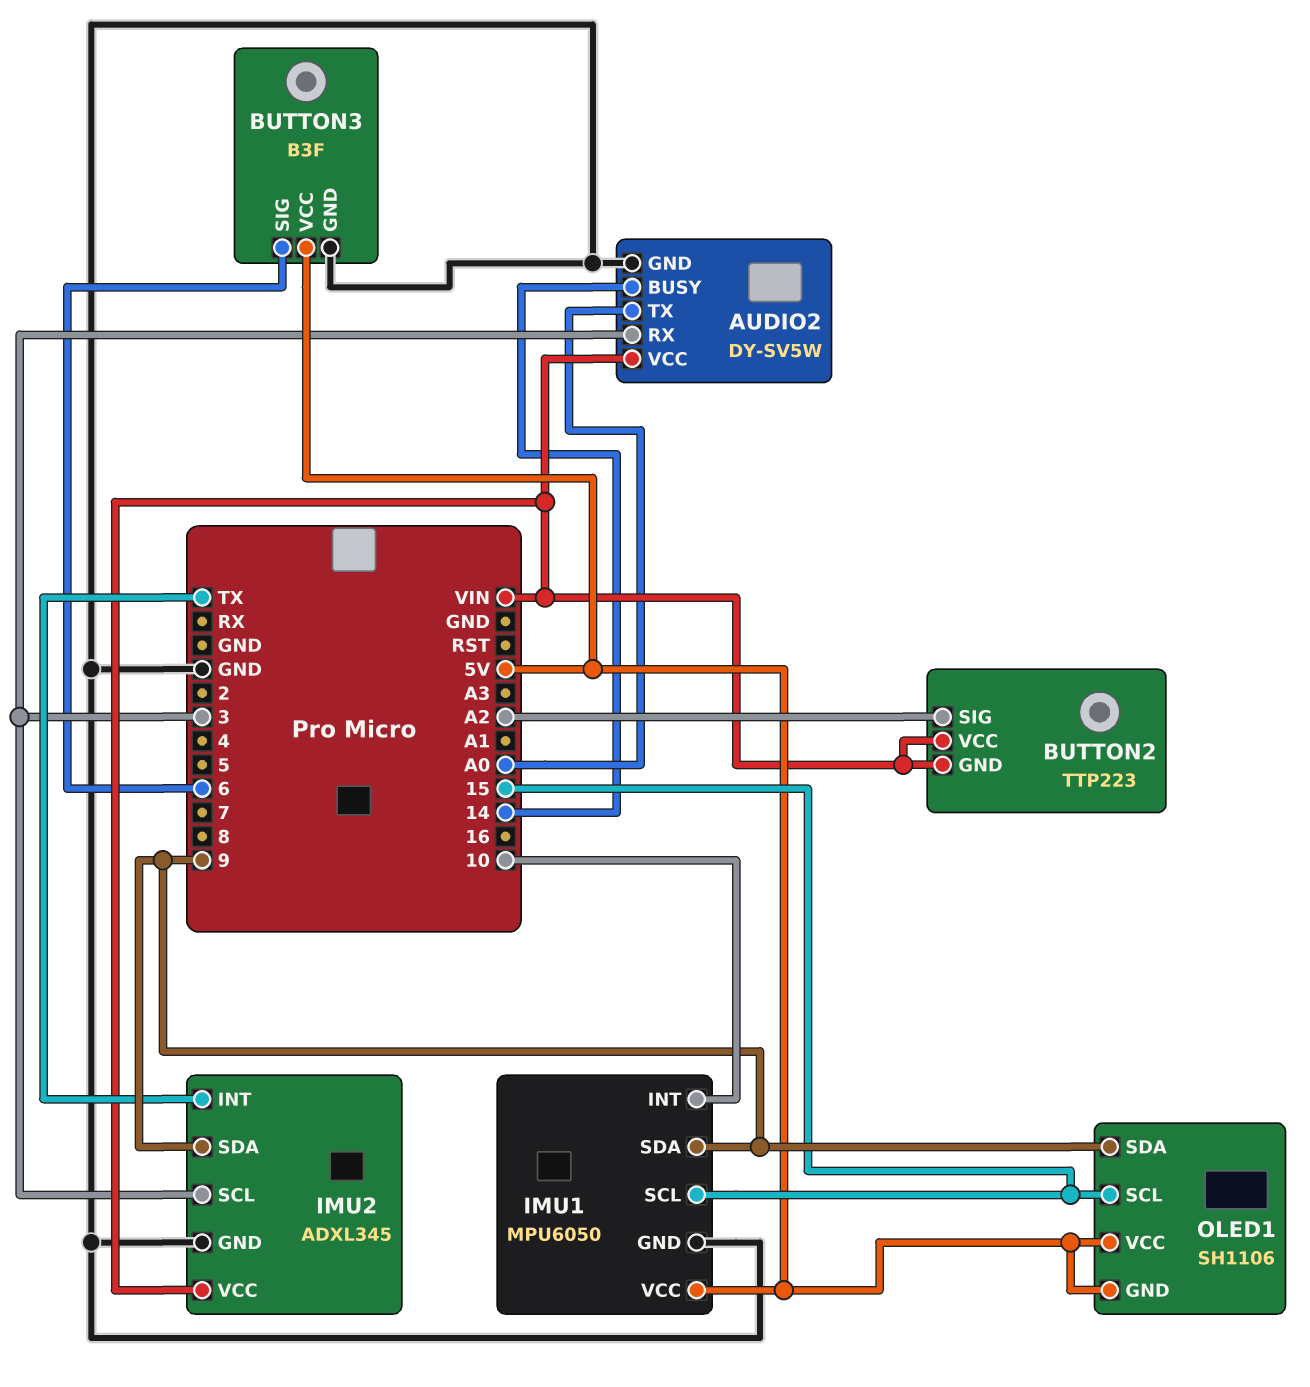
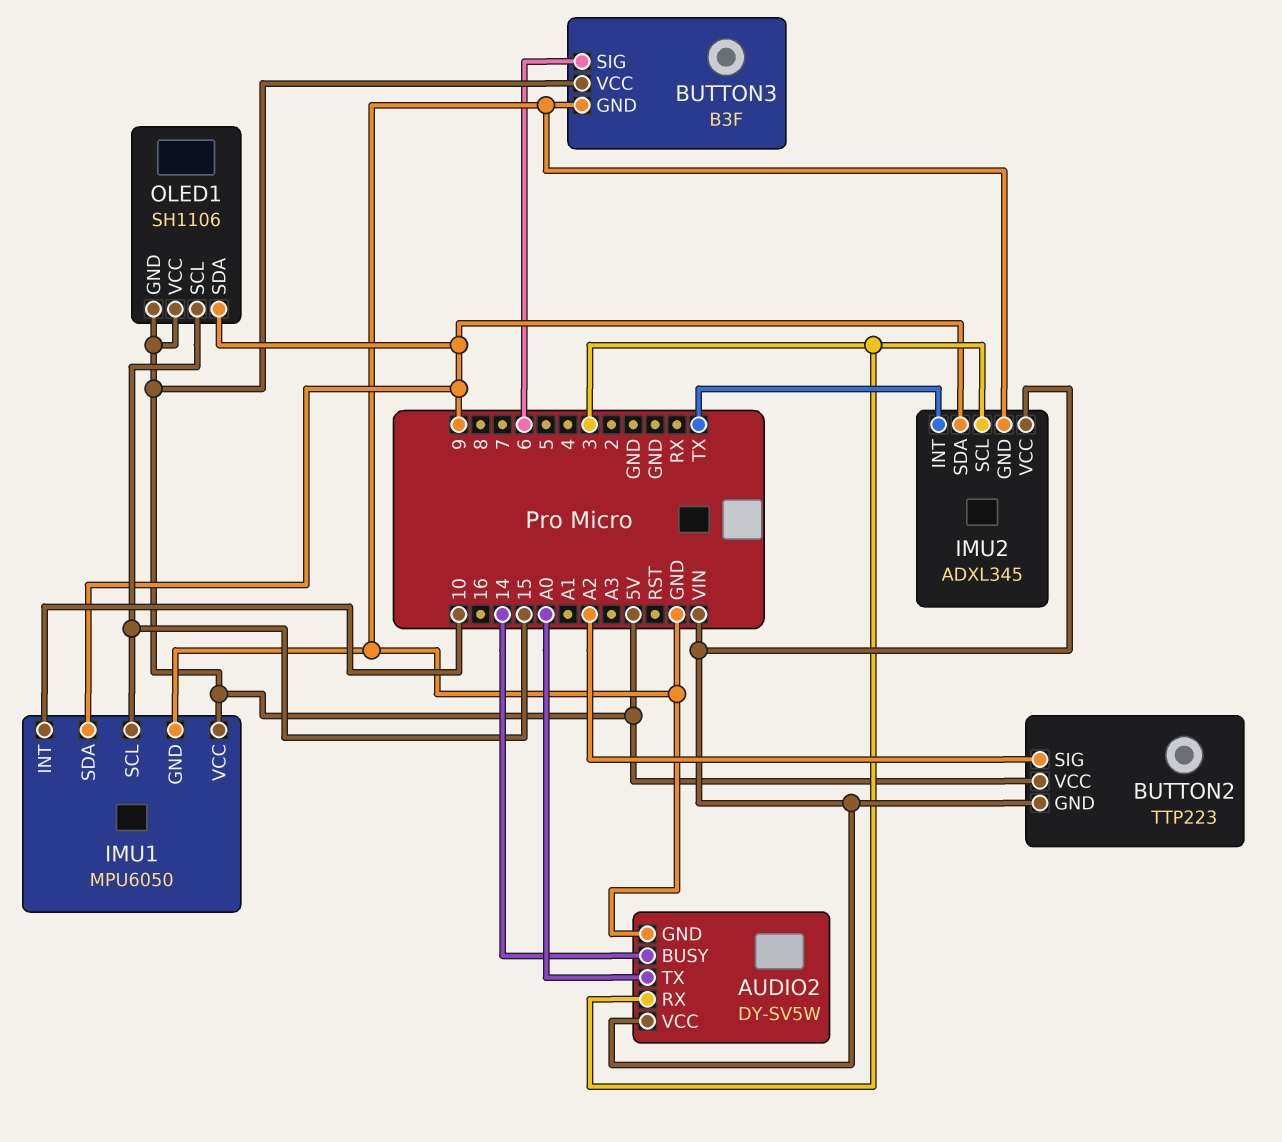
BUTTON2 pin VCC: VIN -> 5V

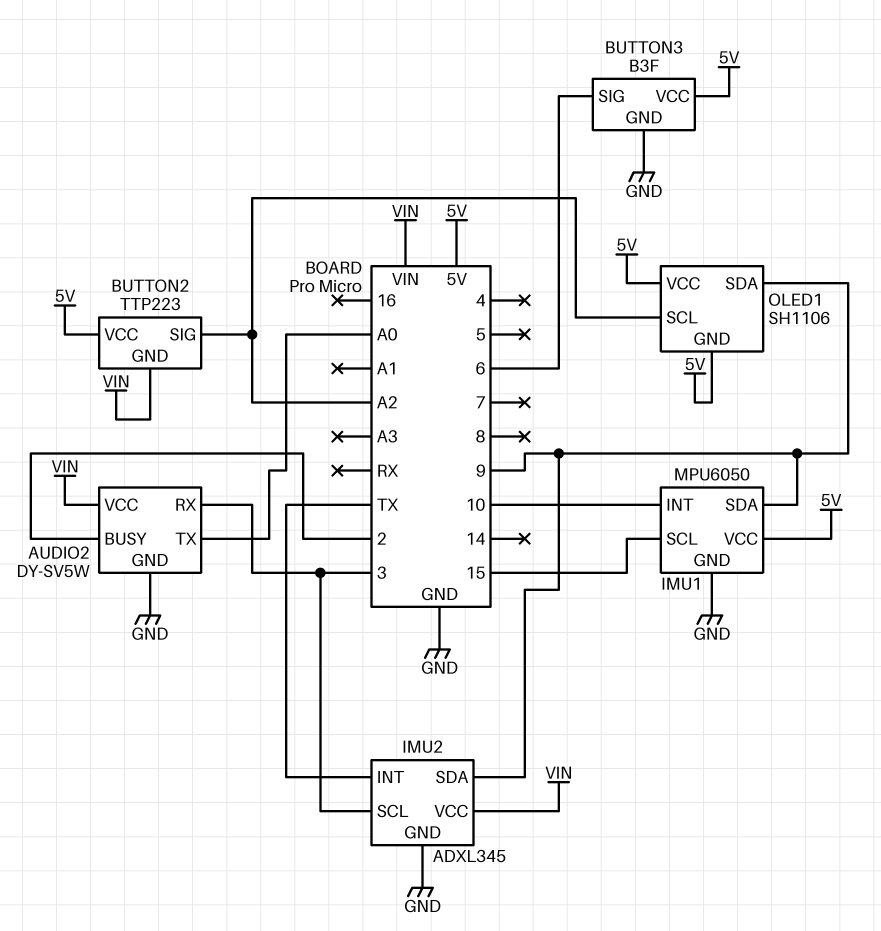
AUDIO2 pin BUSY: 14 -> 2
OLED1 pin SCL: 15 -> A2

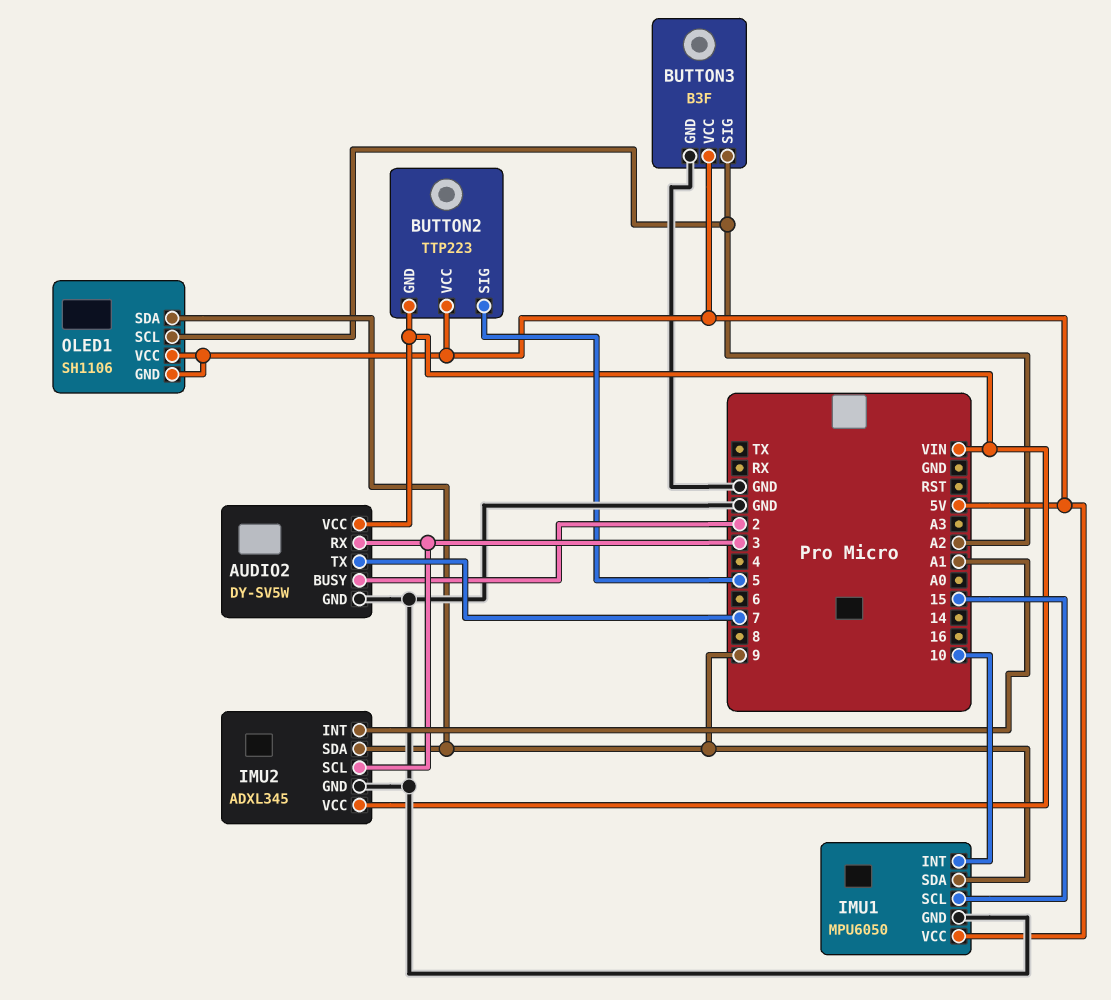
AUDIO2 pin TX: A0 -> 7
BUTTON2 pin SIG: A2 -> 5
BUTTON3 pin SIG: 6 -> A2
IMU2 pin INT: TX -> A1

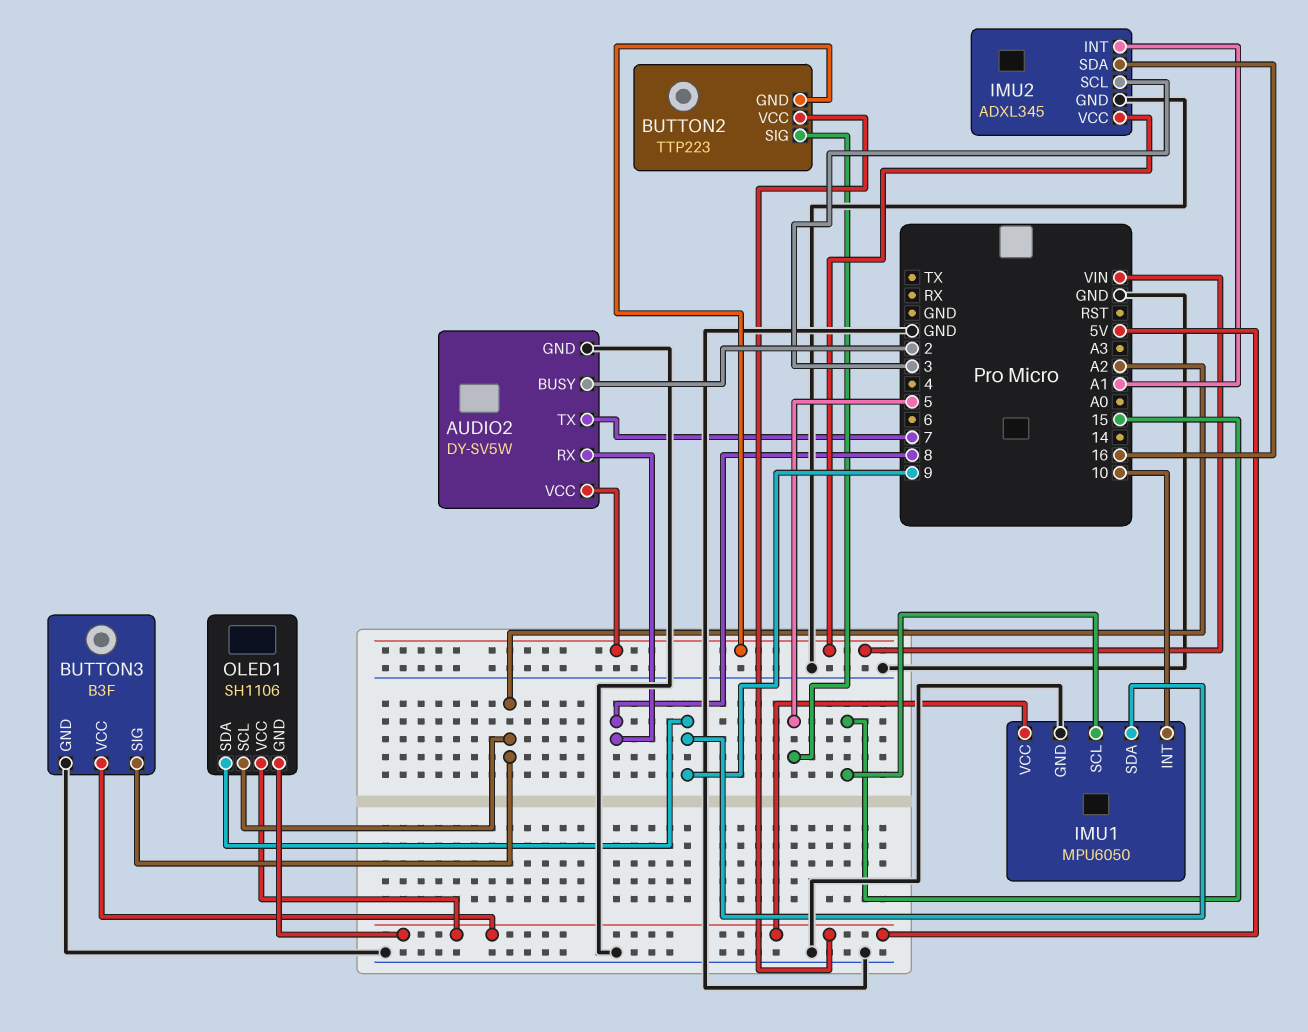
AUDIO2 pin RX: 3 -> 8
IMU2 pin SDA: 9 -> 16

